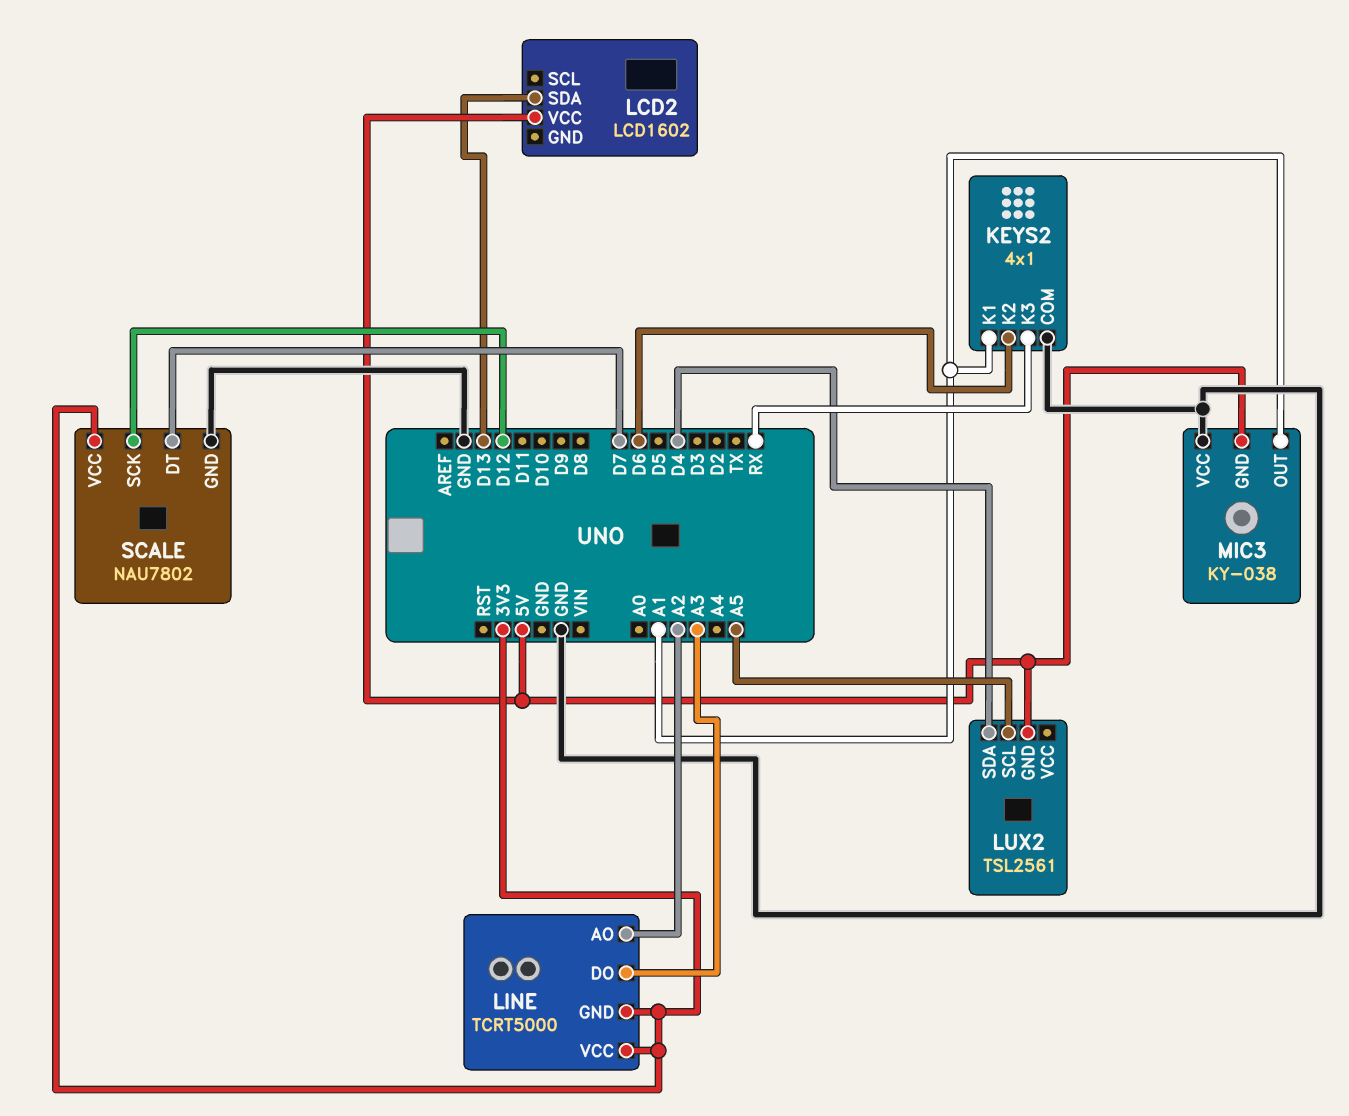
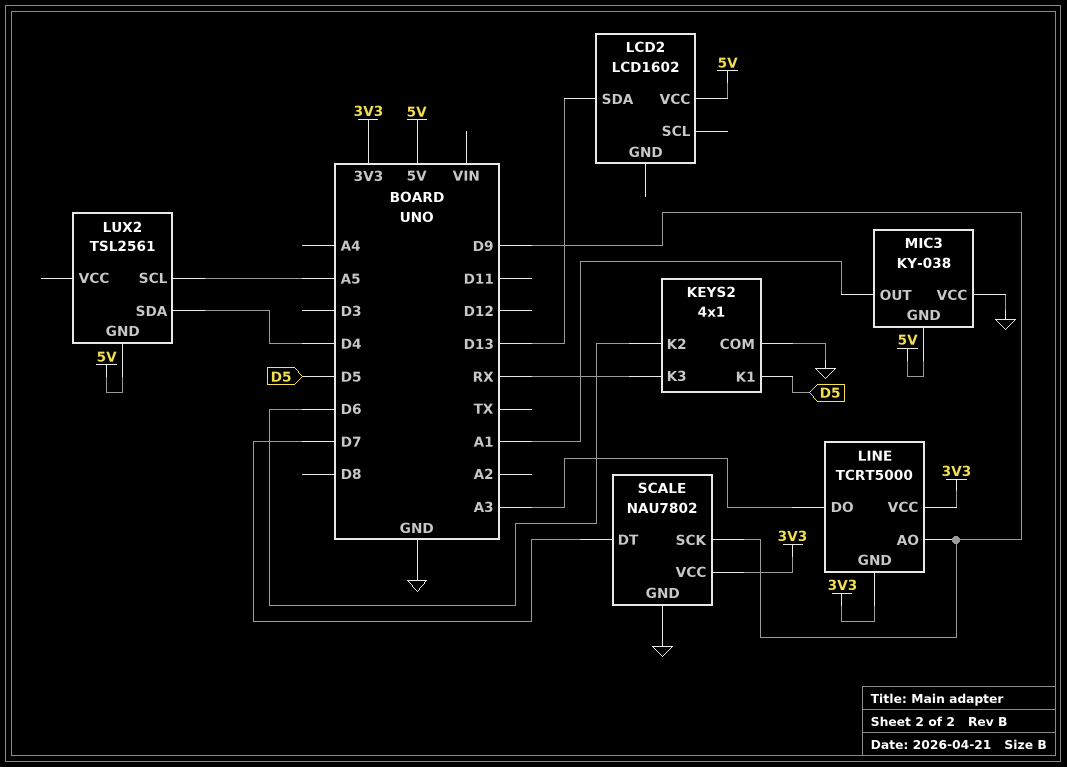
KEYS2 pin K1: A1 -> D5
LINE pin AO: A2 -> D9
SCALE pin SCK: D12 -> D9

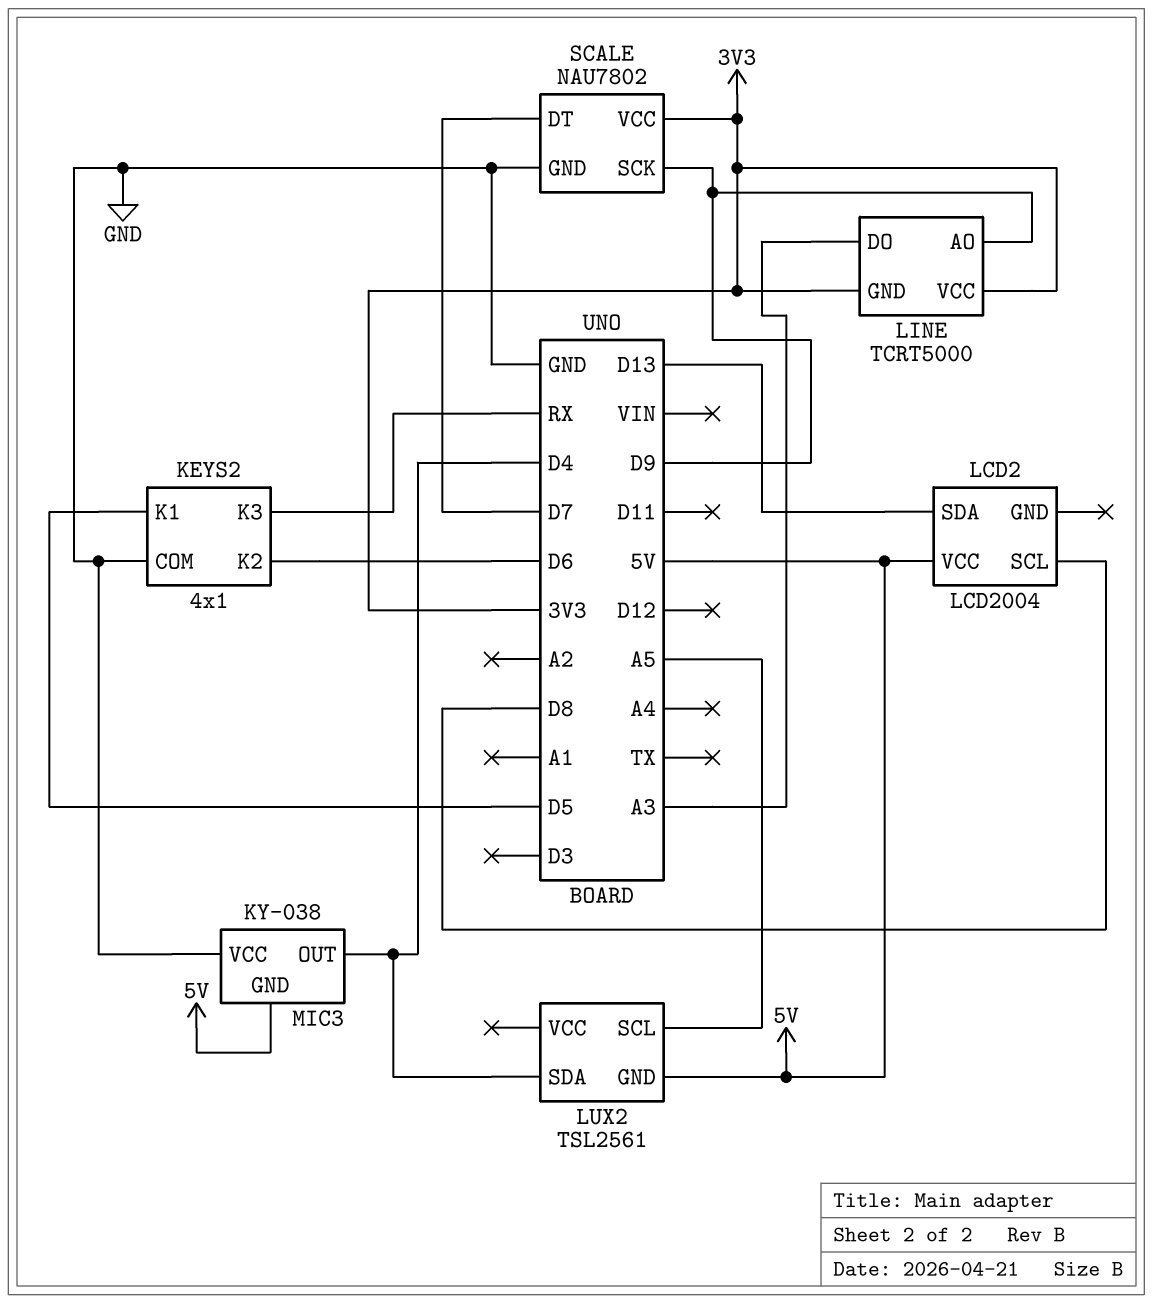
LCD2: LCD1602 -> LCD2004
LCD2 pin SCL: none -> D8
MIC3 pin OUT: A1 -> D4

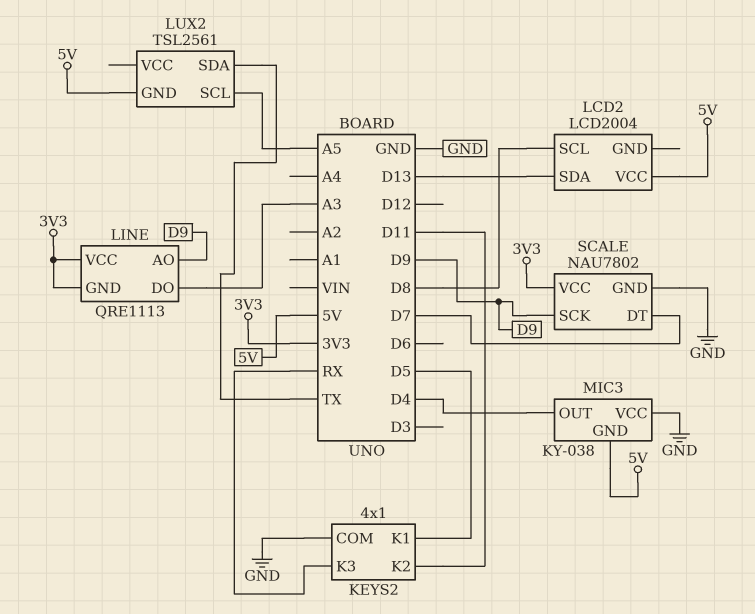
KEYS2 pin K2: D6 -> D11
LINE: TCRT5000 -> QRE1113
LUX2 pin SDA: D4 -> TX

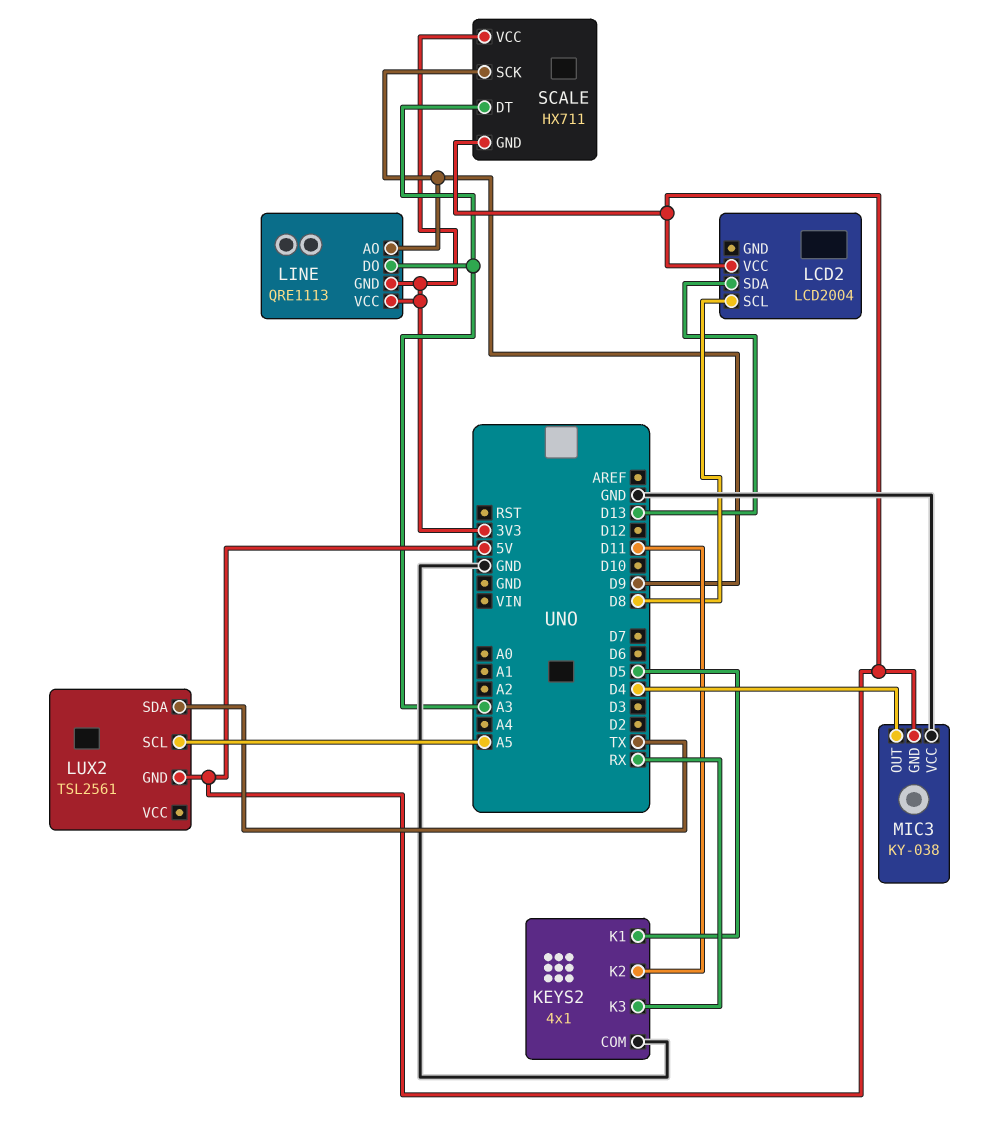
SCALE: NAU7802 -> HX711
SCALE pin DT: D7 -> A3
SCALE pin GND: GND -> 5V

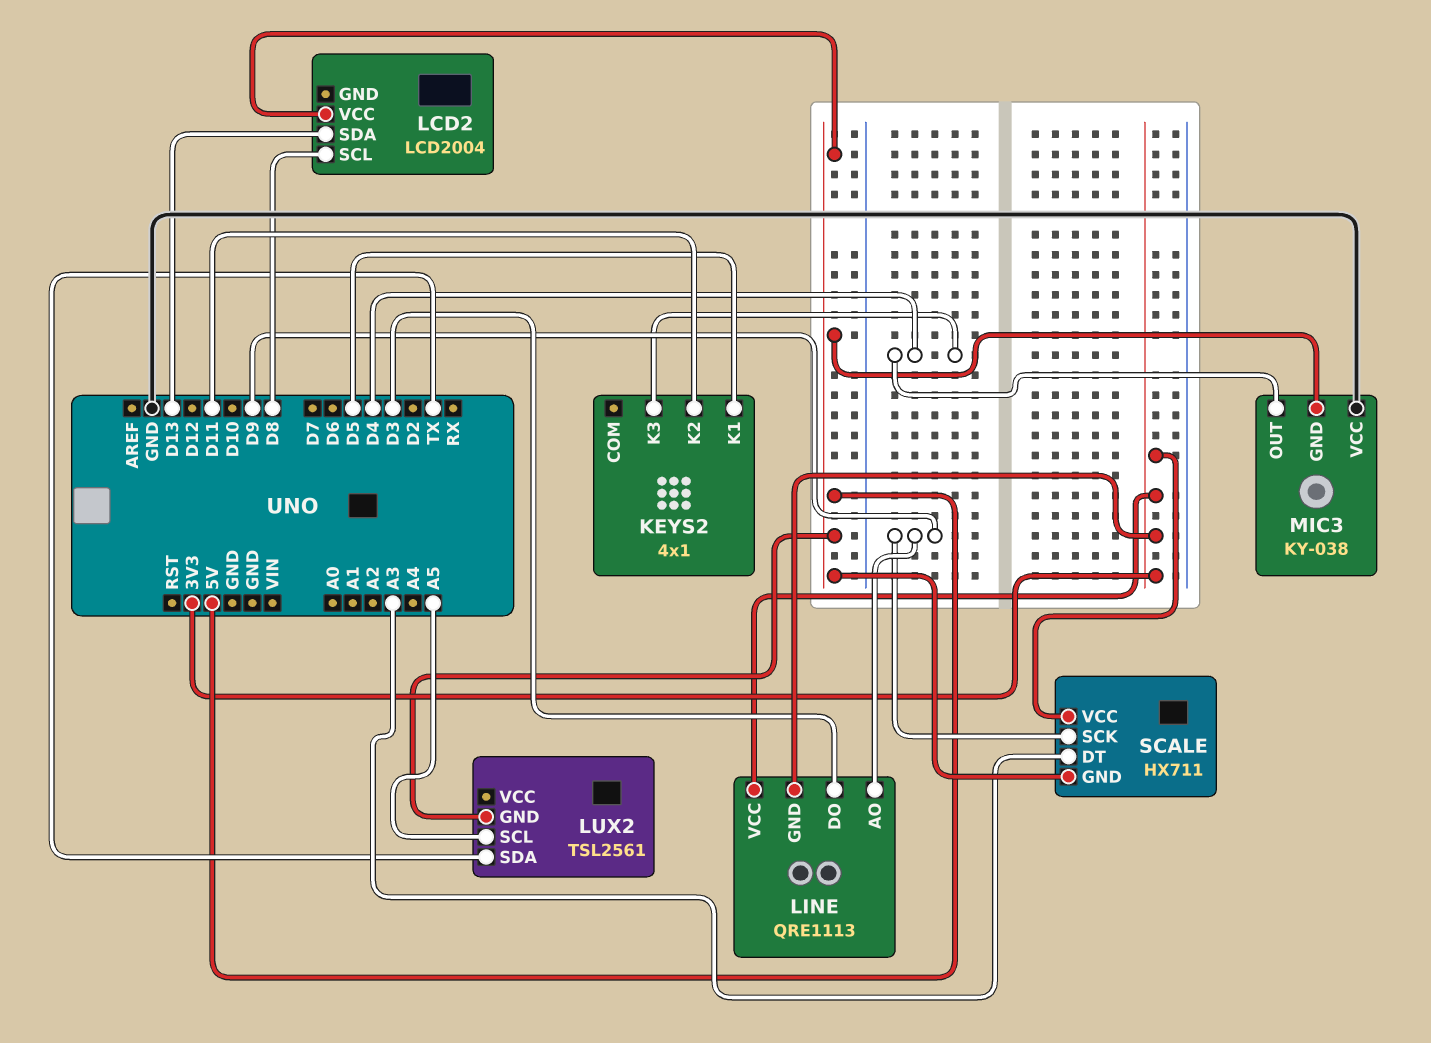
KEYS2 pin COM: GND -> none
KEYS2 pin K3: RX -> D4
LINE pin DO: A3 -> D3

